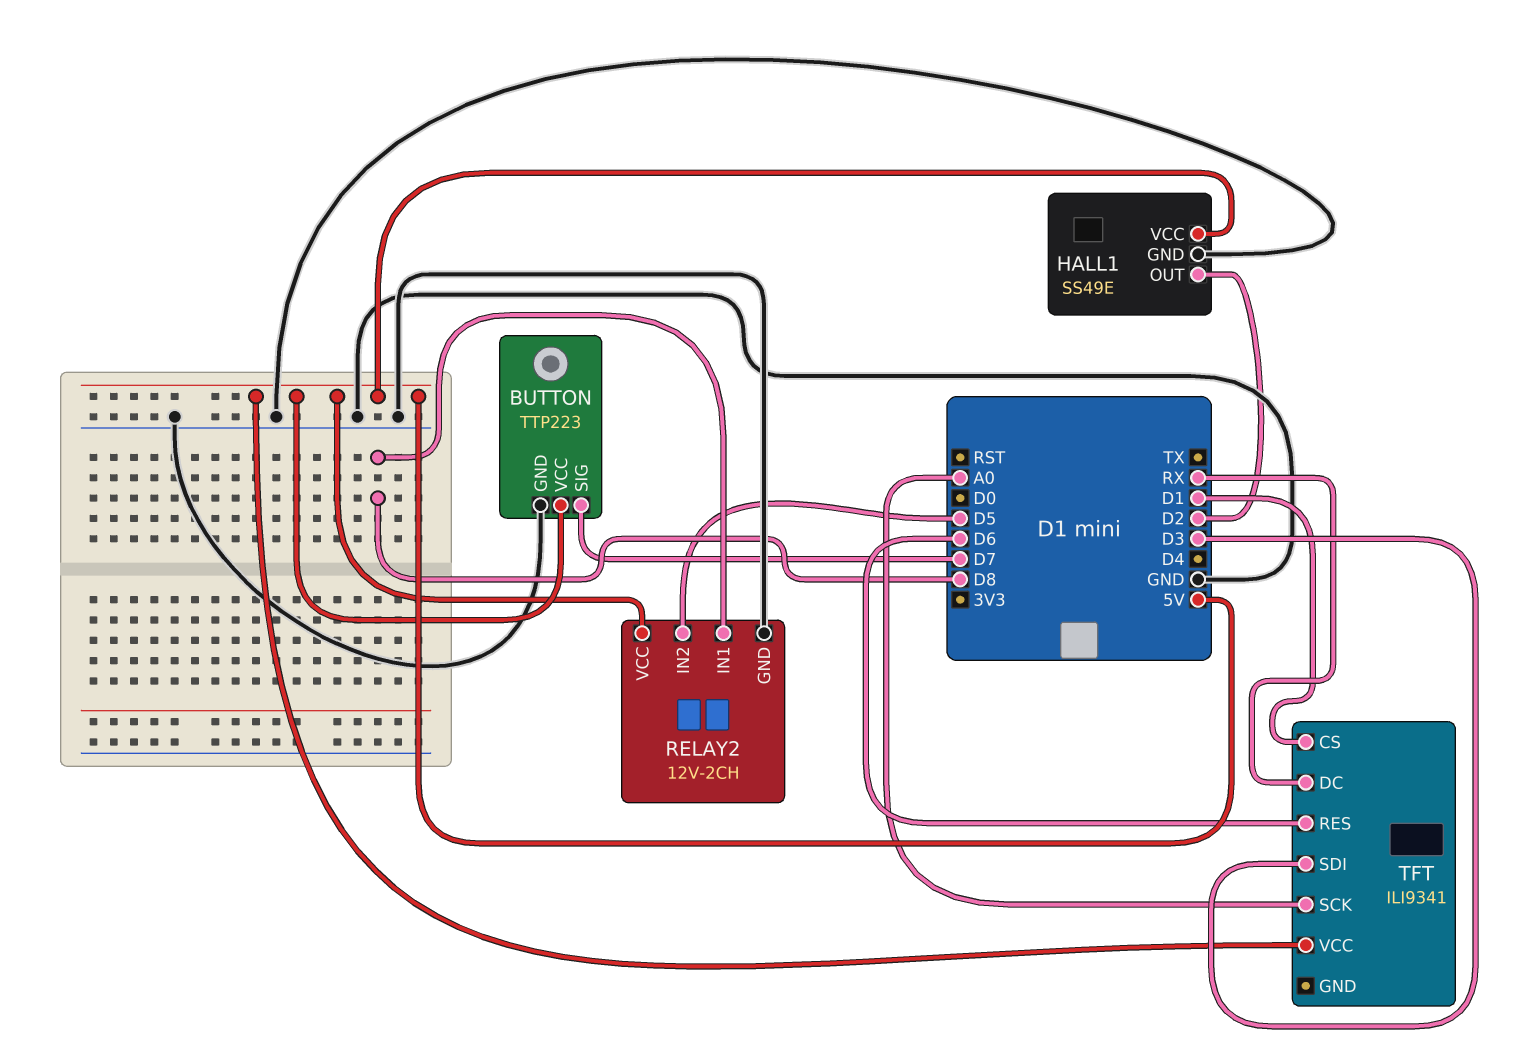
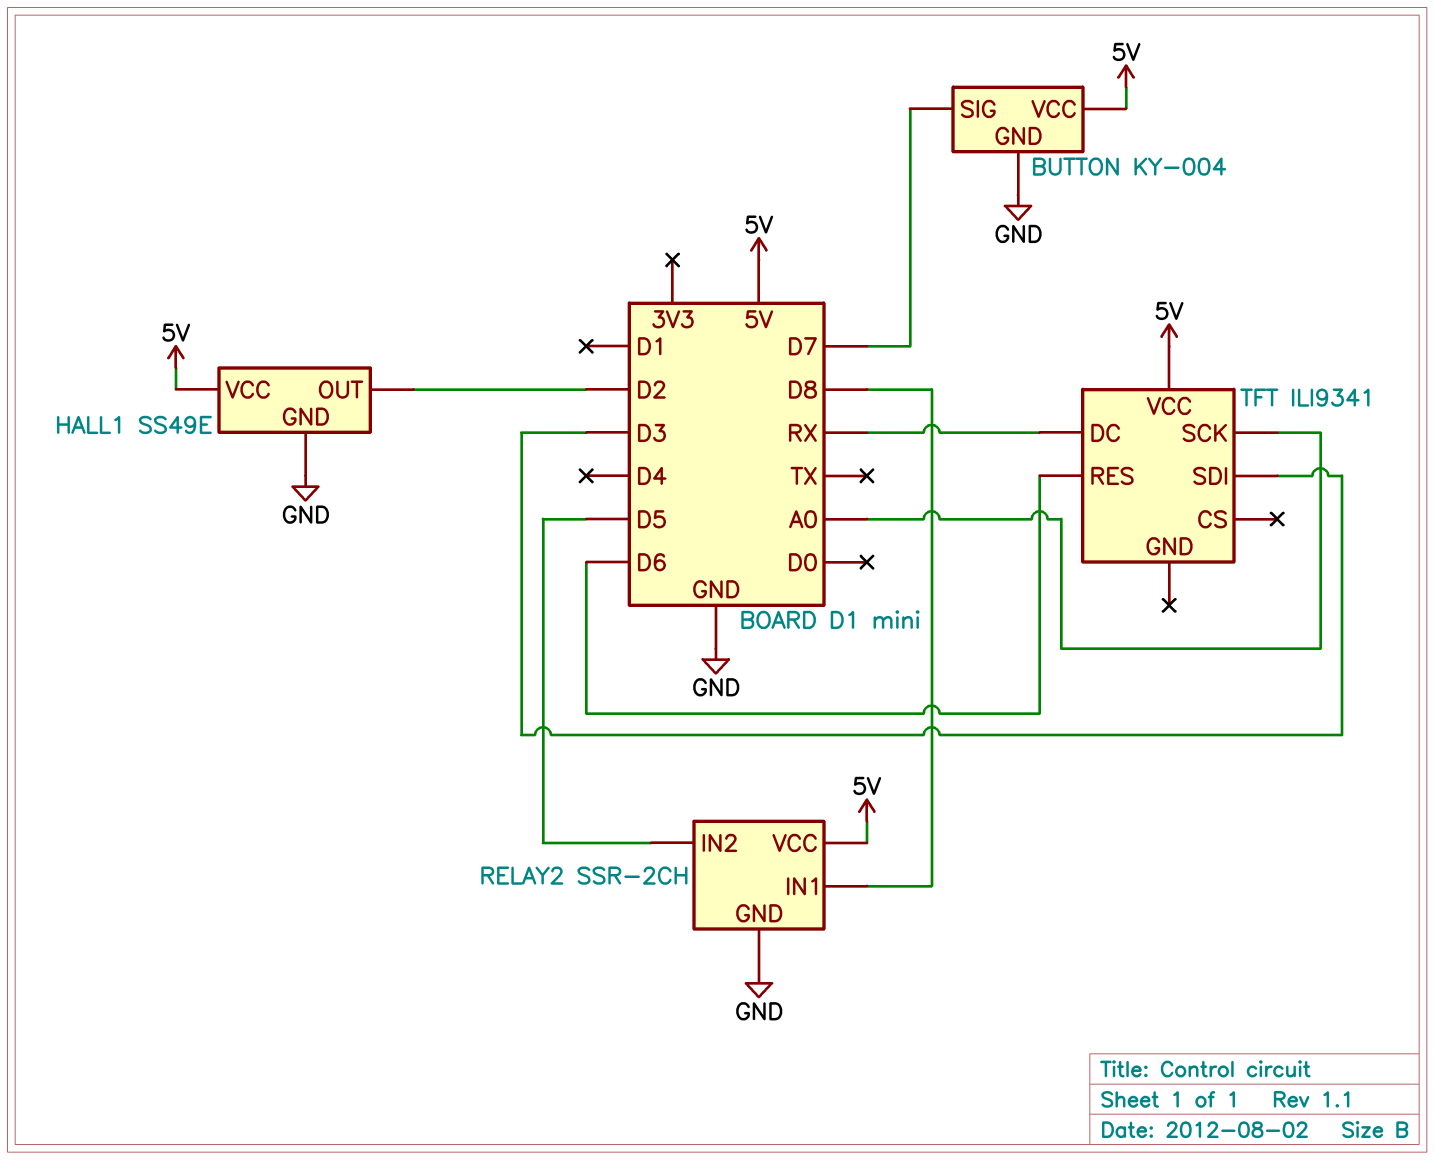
BUTTON: TTP223 -> KY-004
RELAY2: 12V-2CH -> SSR-2CH
TFT pin CS: D1 -> none

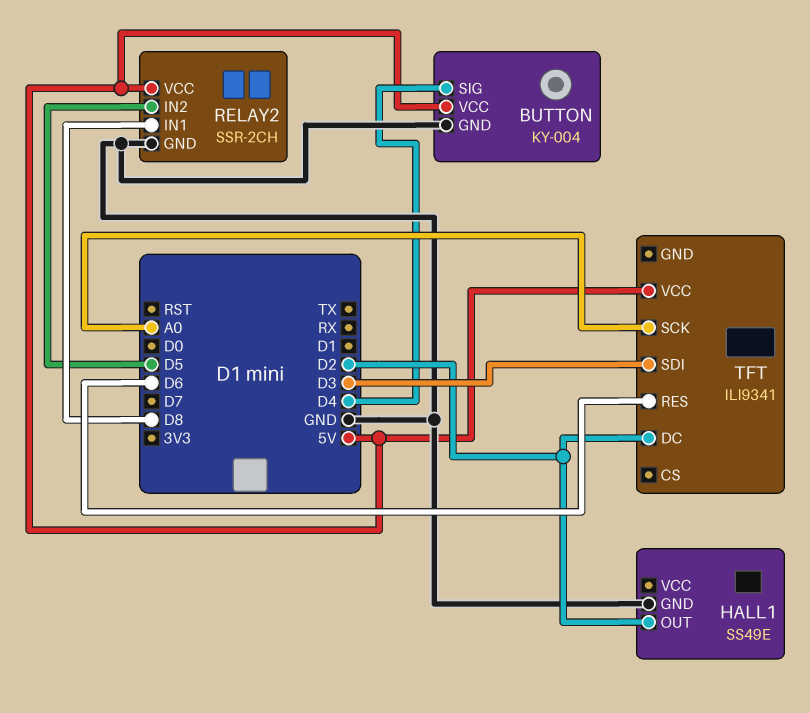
BUTTON pin SIG: D7 -> D4
HALL1 pin VCC: 5V -> none
TFT pin DC: RX -> D2

